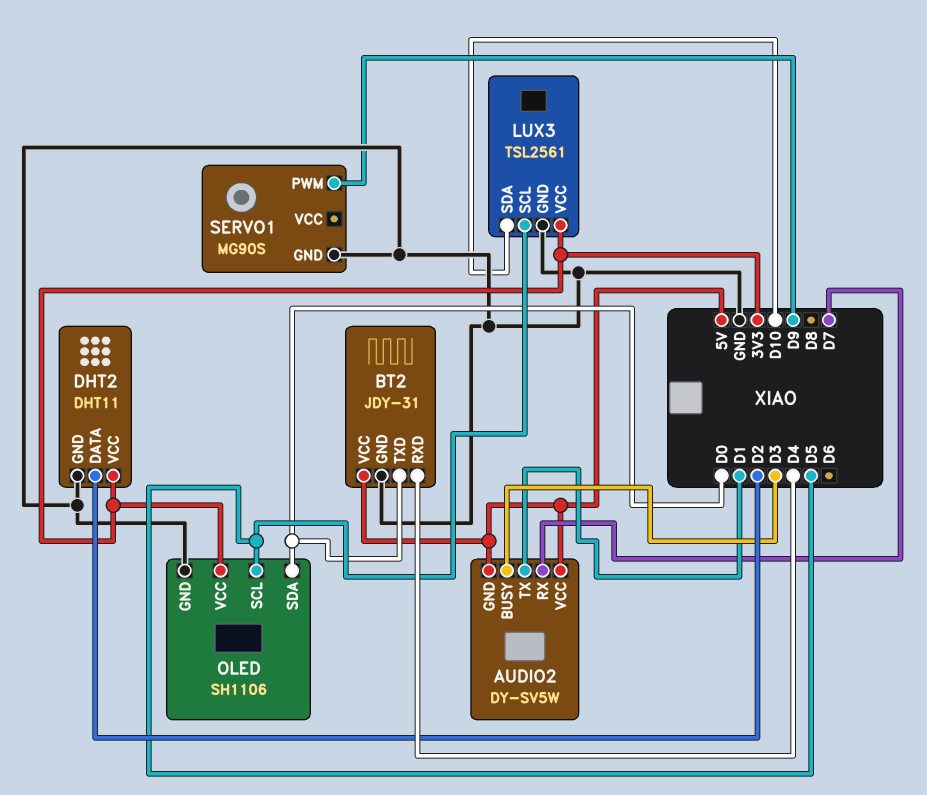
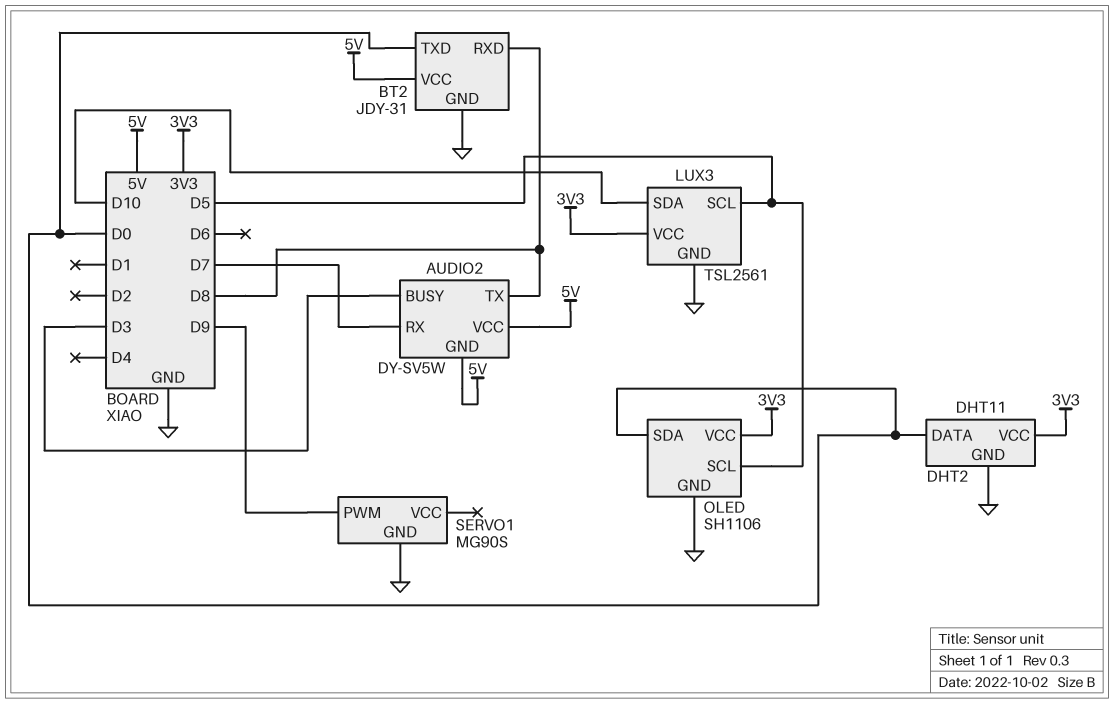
AUDIO2 pin TX: D1 -> D8
BT2 pin RXD: D4 -> D8
DHT2 pin DATA: D2 -> D0

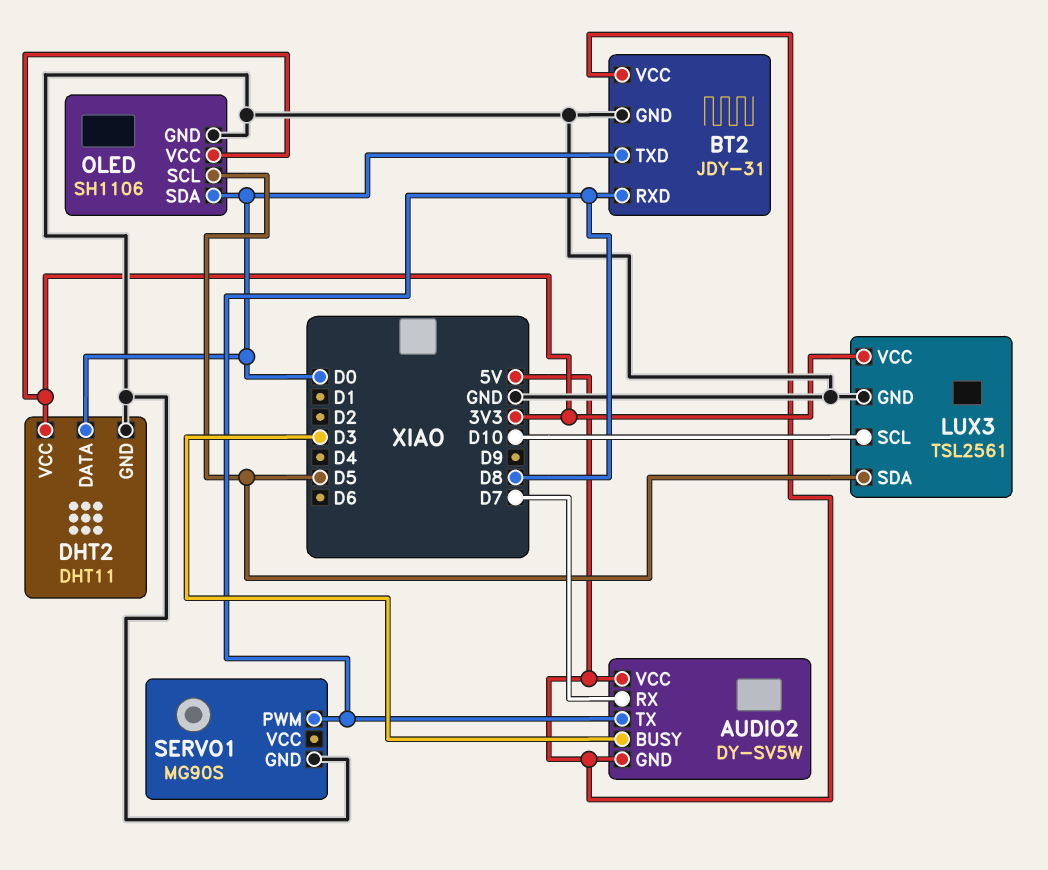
LUX3 pin SCL: D5 -> D10
LUX3 pin SDA: D10 -> D5
SERVO1 pin PWM: D9 -> D8

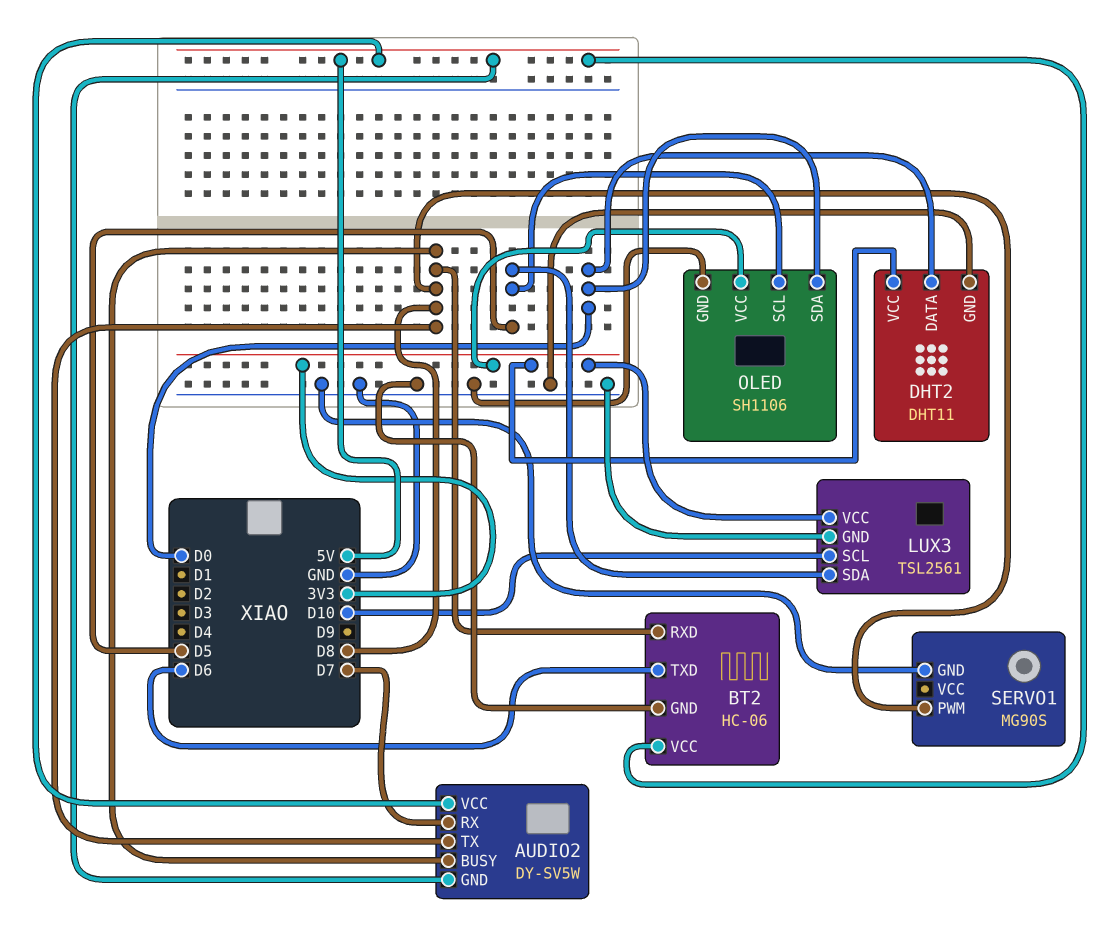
AUDIO2 pin BUSY: D3 -> D8
BT2: JDY-31 -> HC-06
BT2 pin TXD: D0 -> D6

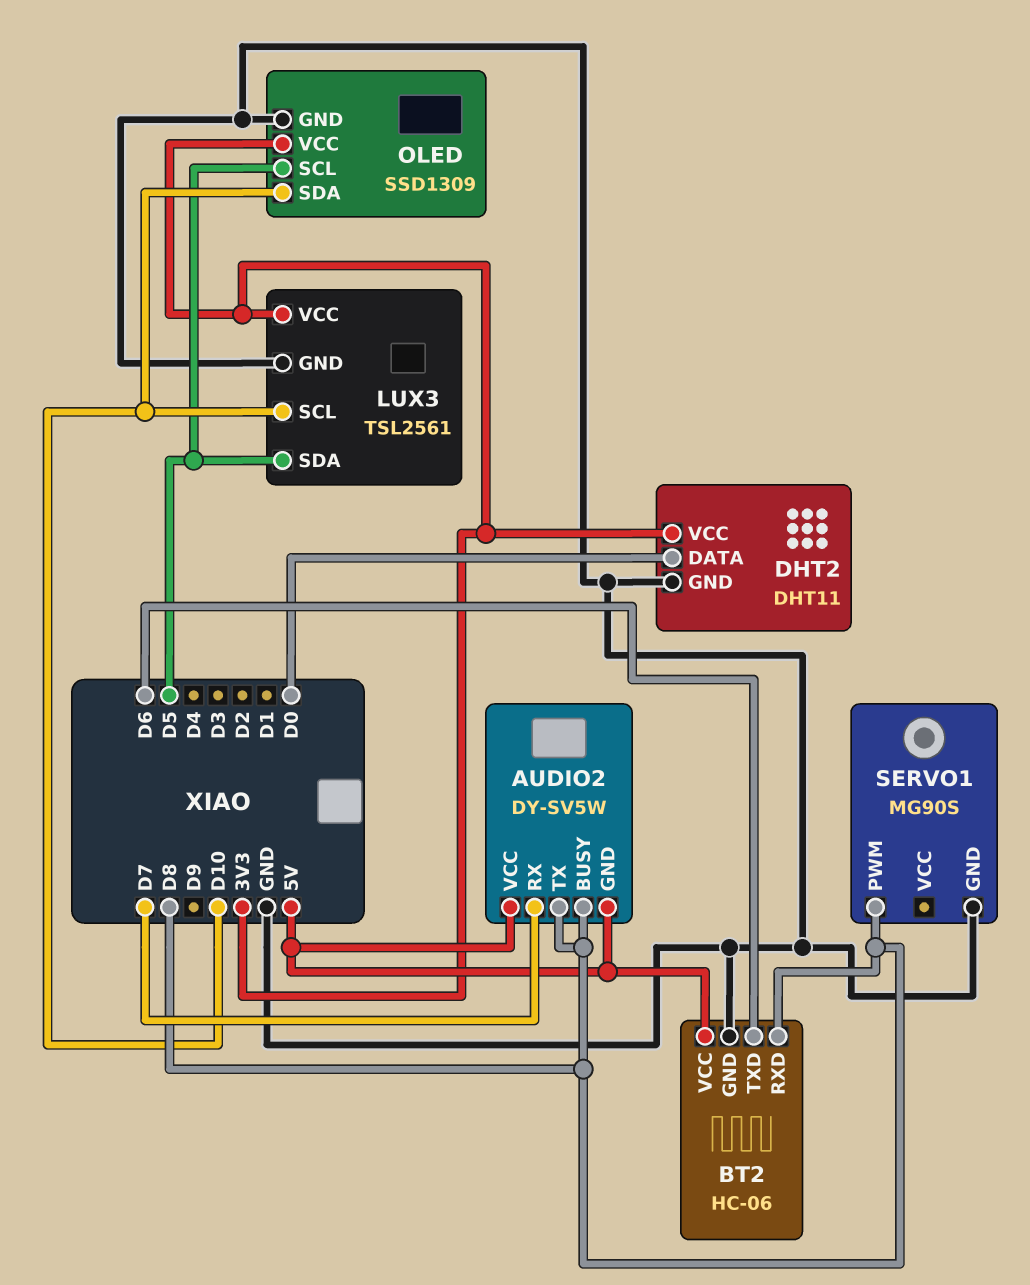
OLED: SH1106 -> SSD1309
OLED pin SDA: D0 -> D10

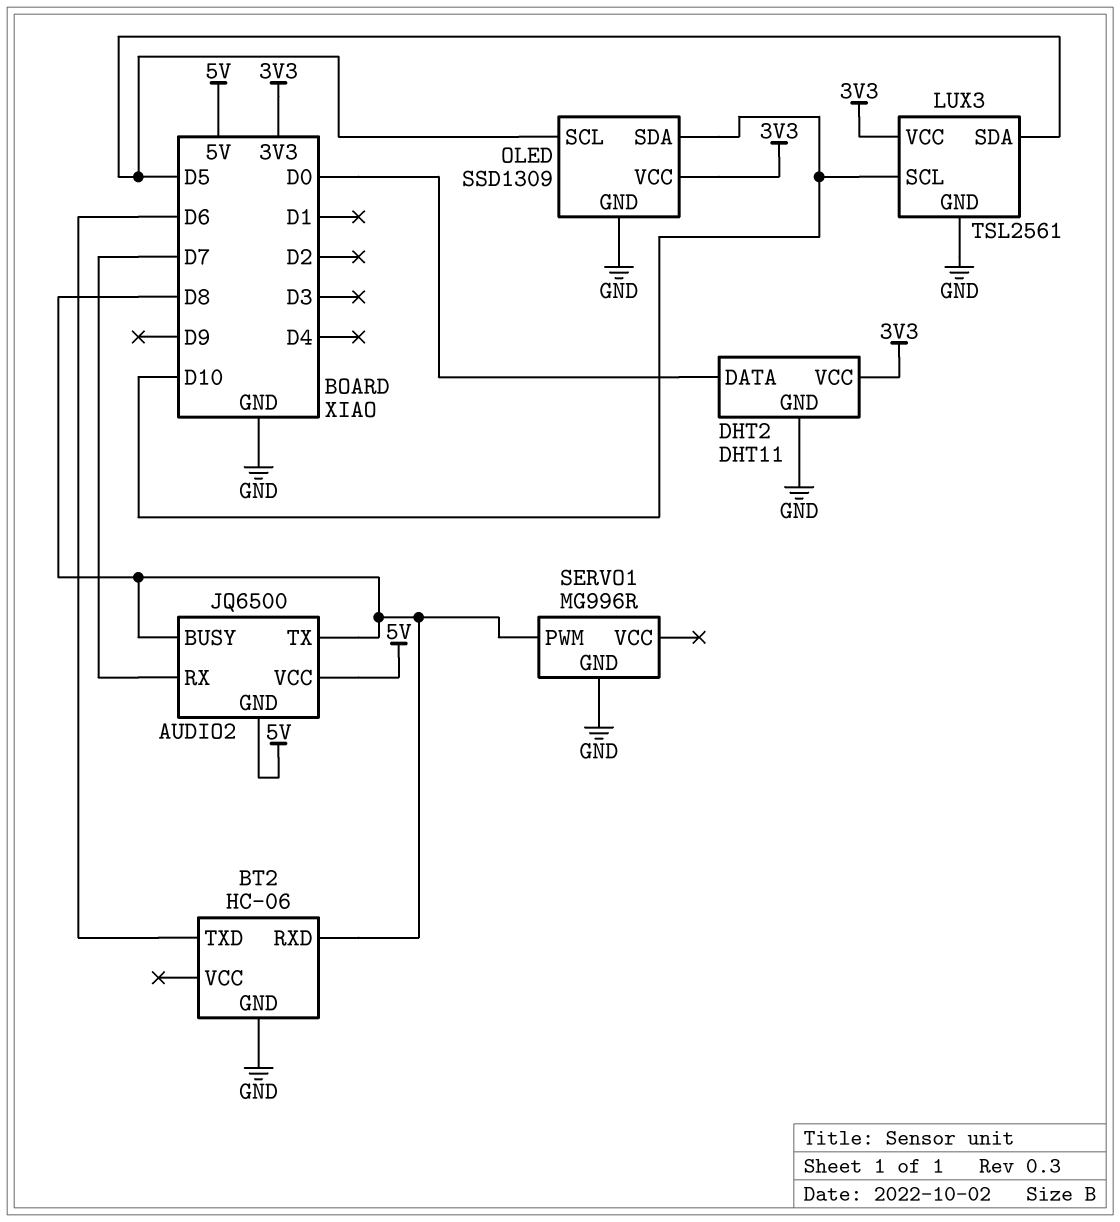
AUDIO2: DY-SV5W -> JQ6500
BT2 pin VCC: 5V -> none
SERVO1: MG90S -> MG996R

